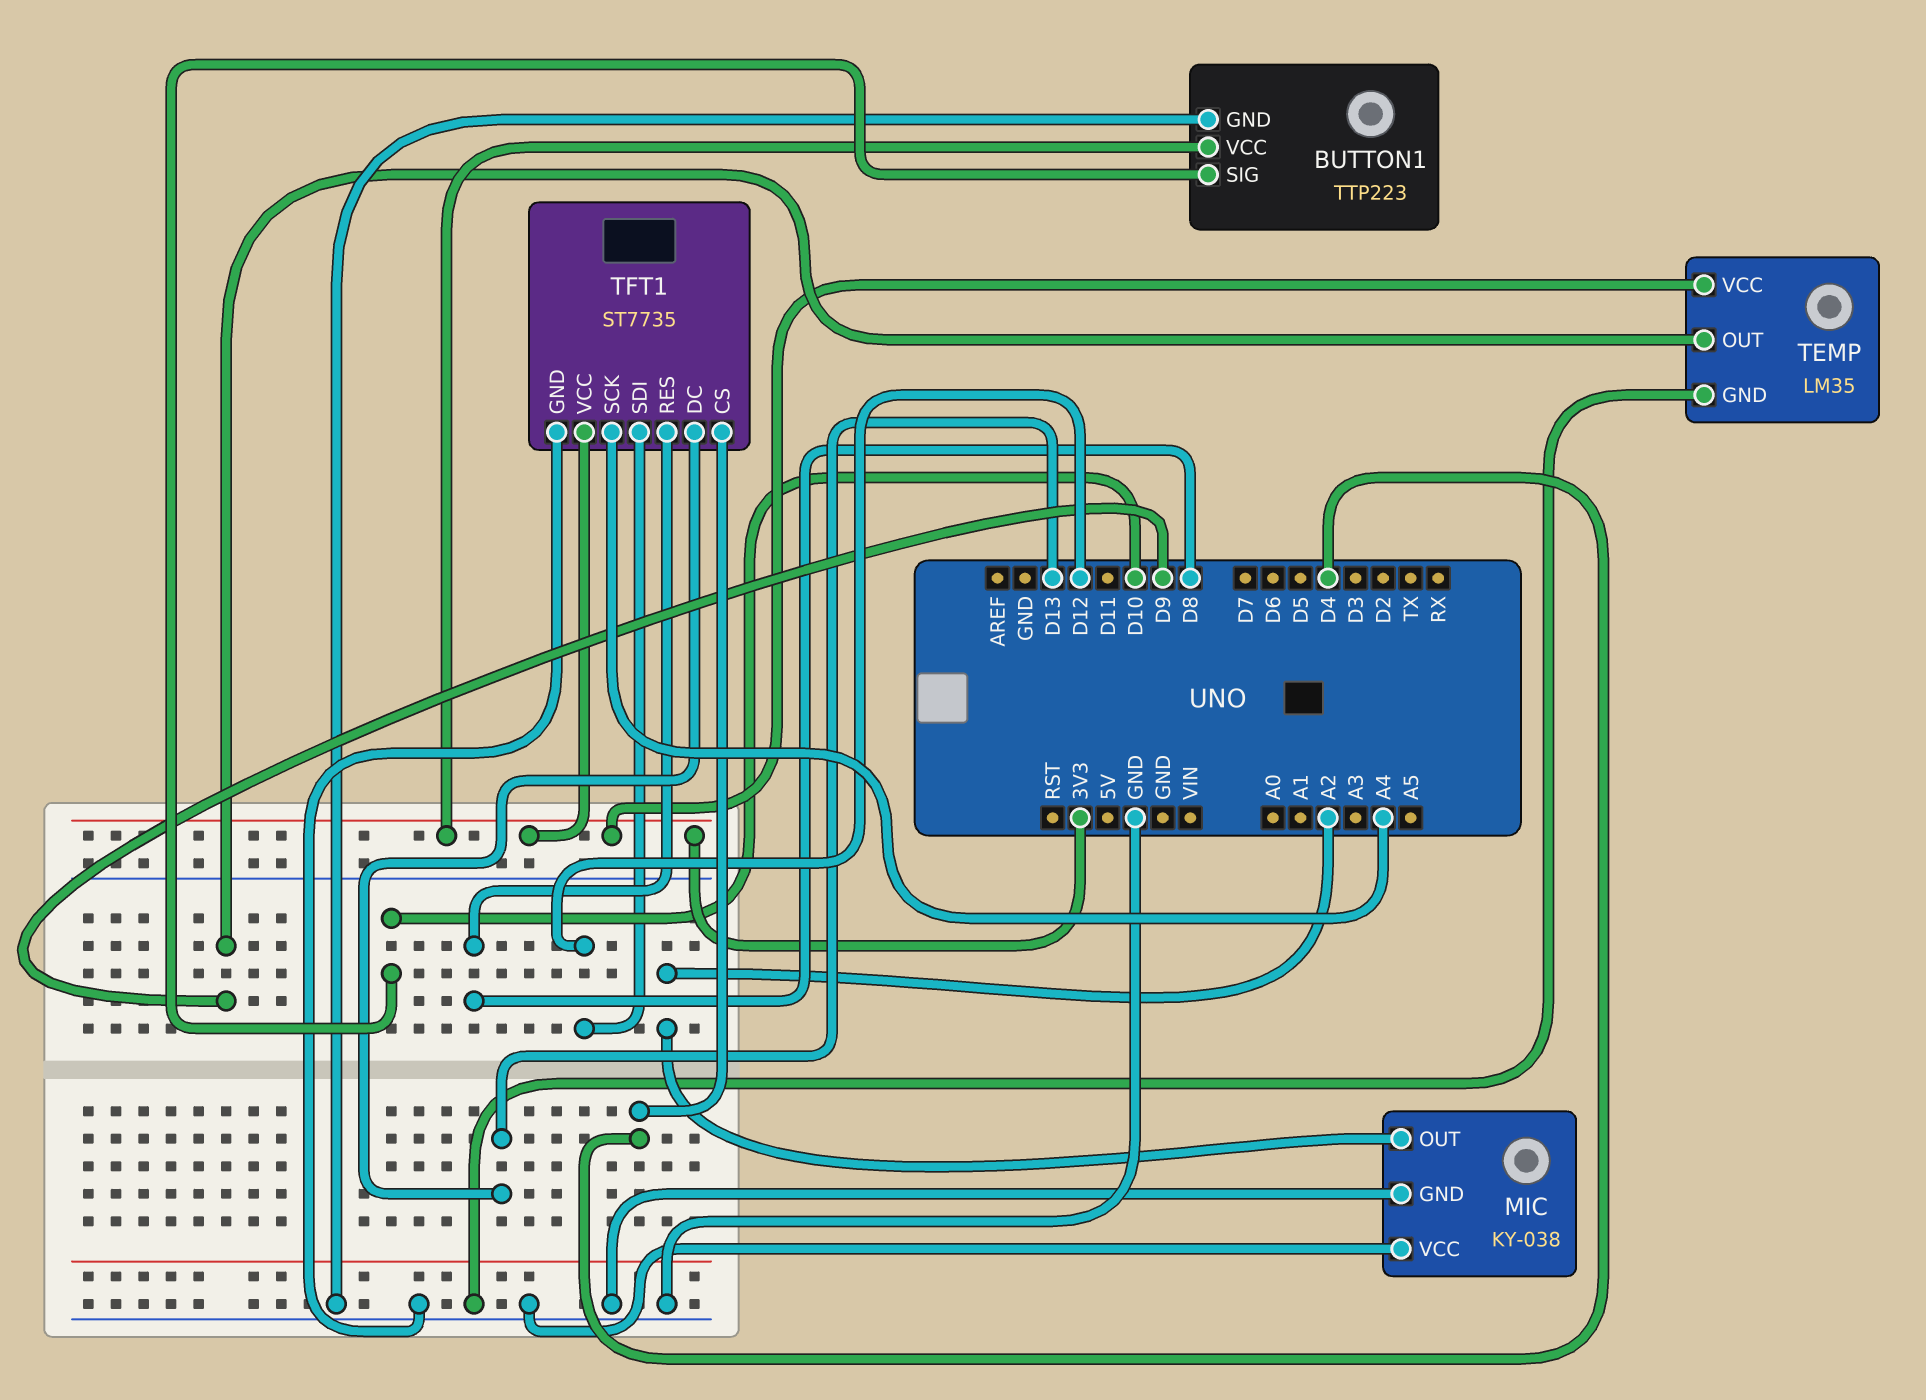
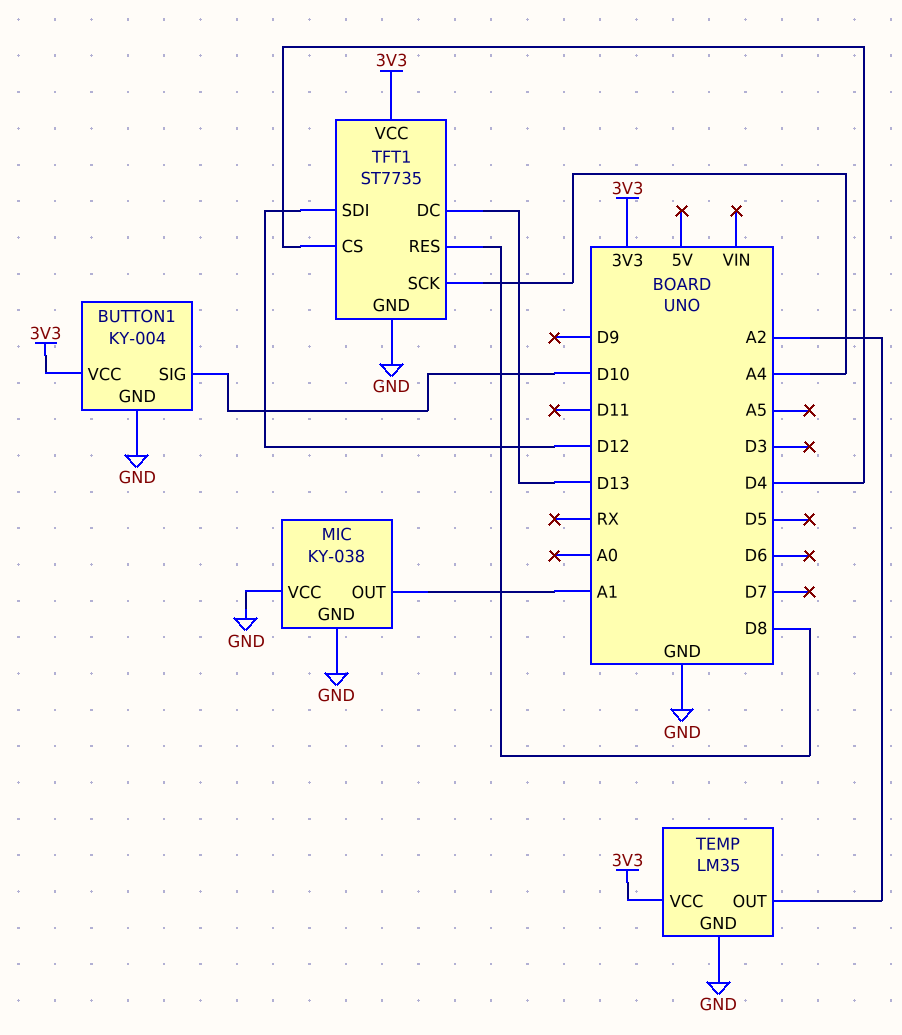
BUTTON1: TTP223 -> KY-004
MIC pin OUT: A2 -> A1
TEMP pin OUT: D9 -> A2

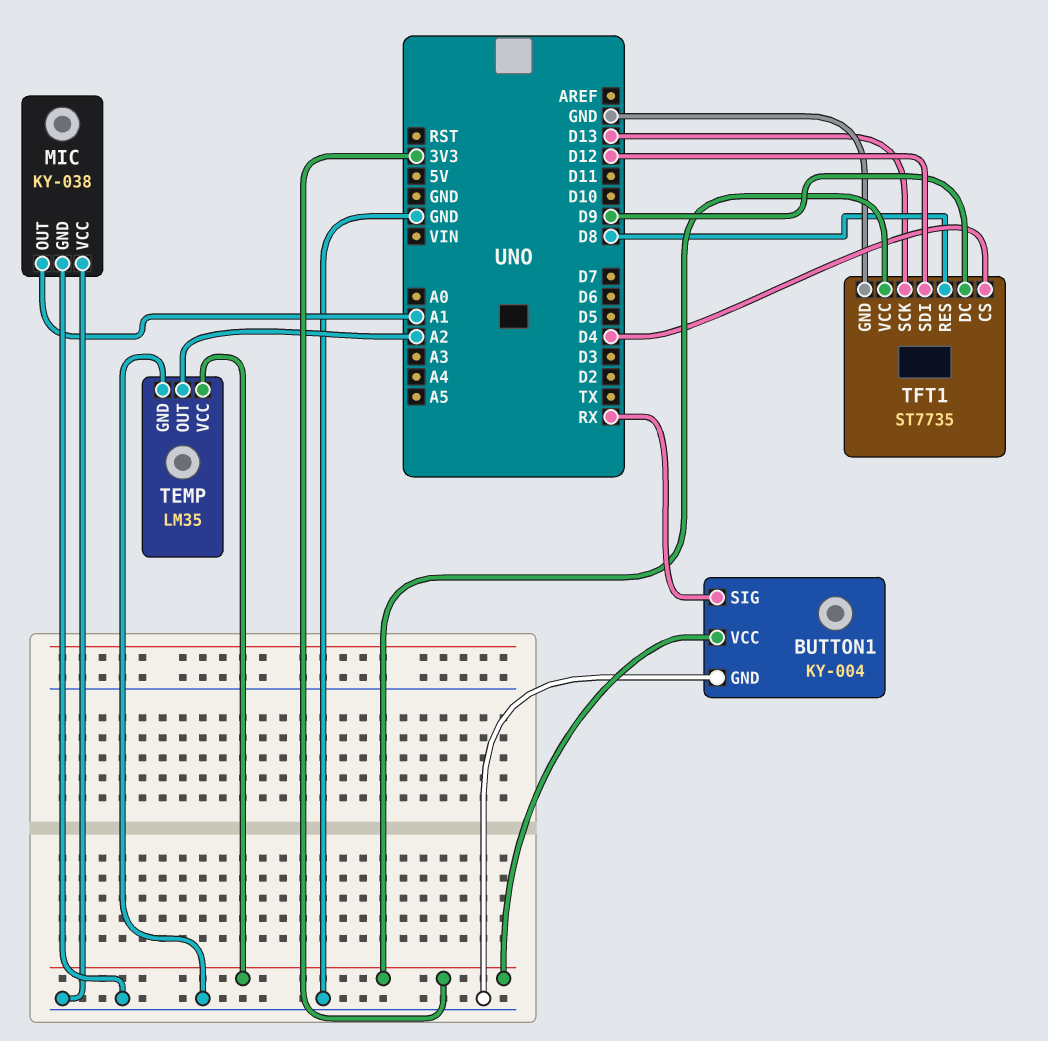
BUTTON1 pin SIG: D10 -> RX
TFT1 pin DC: D13 -> D9
TFT1 pin SCK: A4 -> D13

